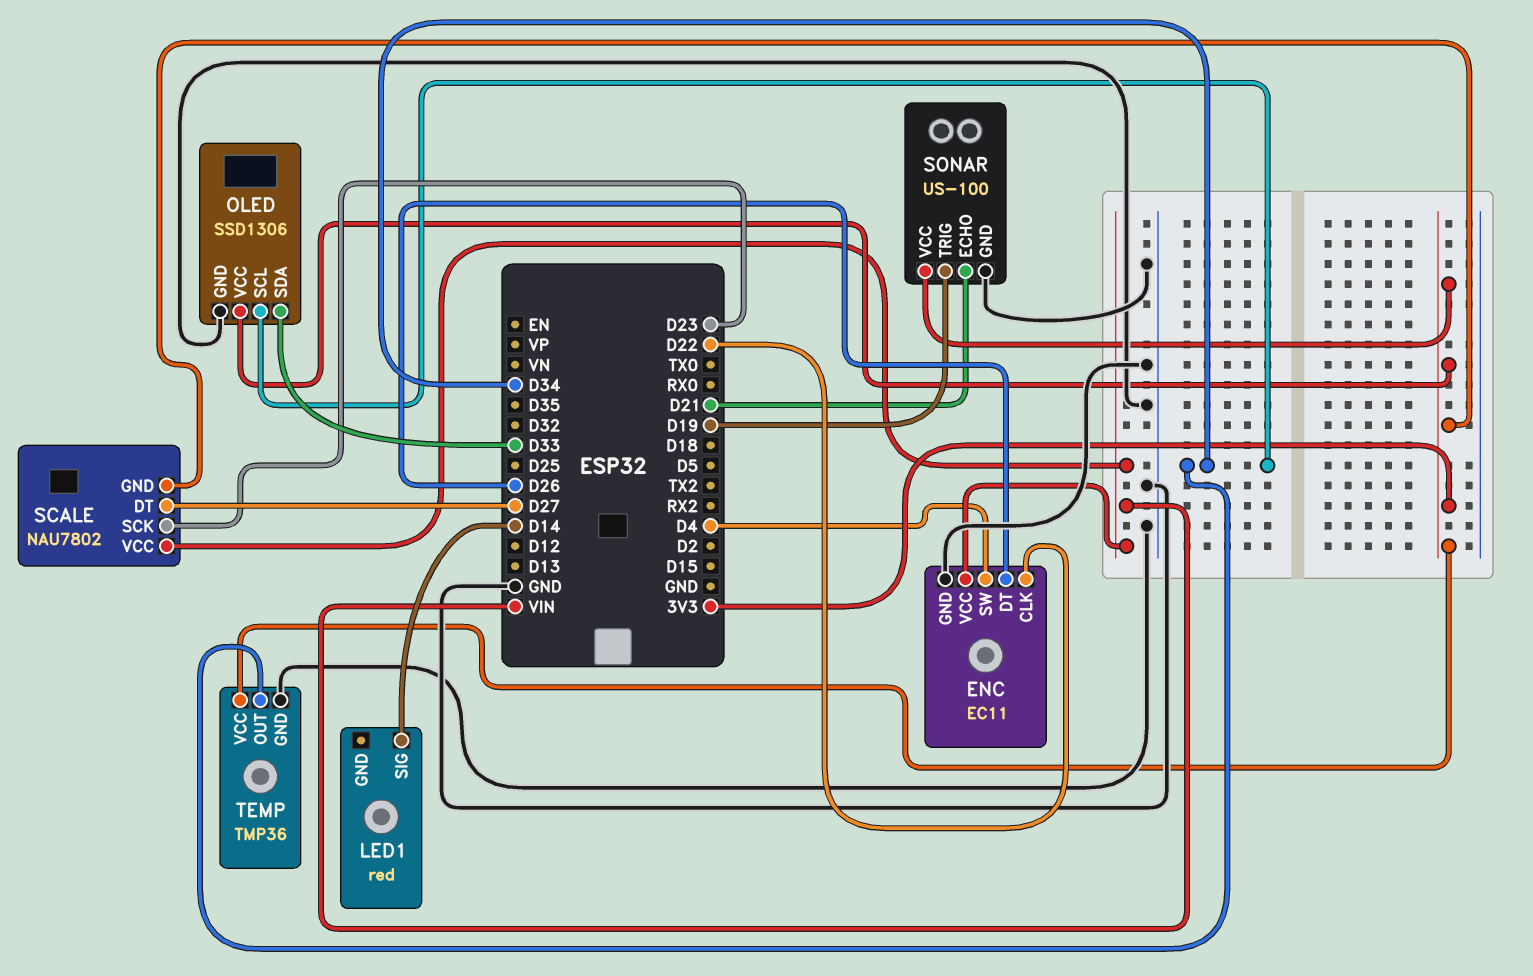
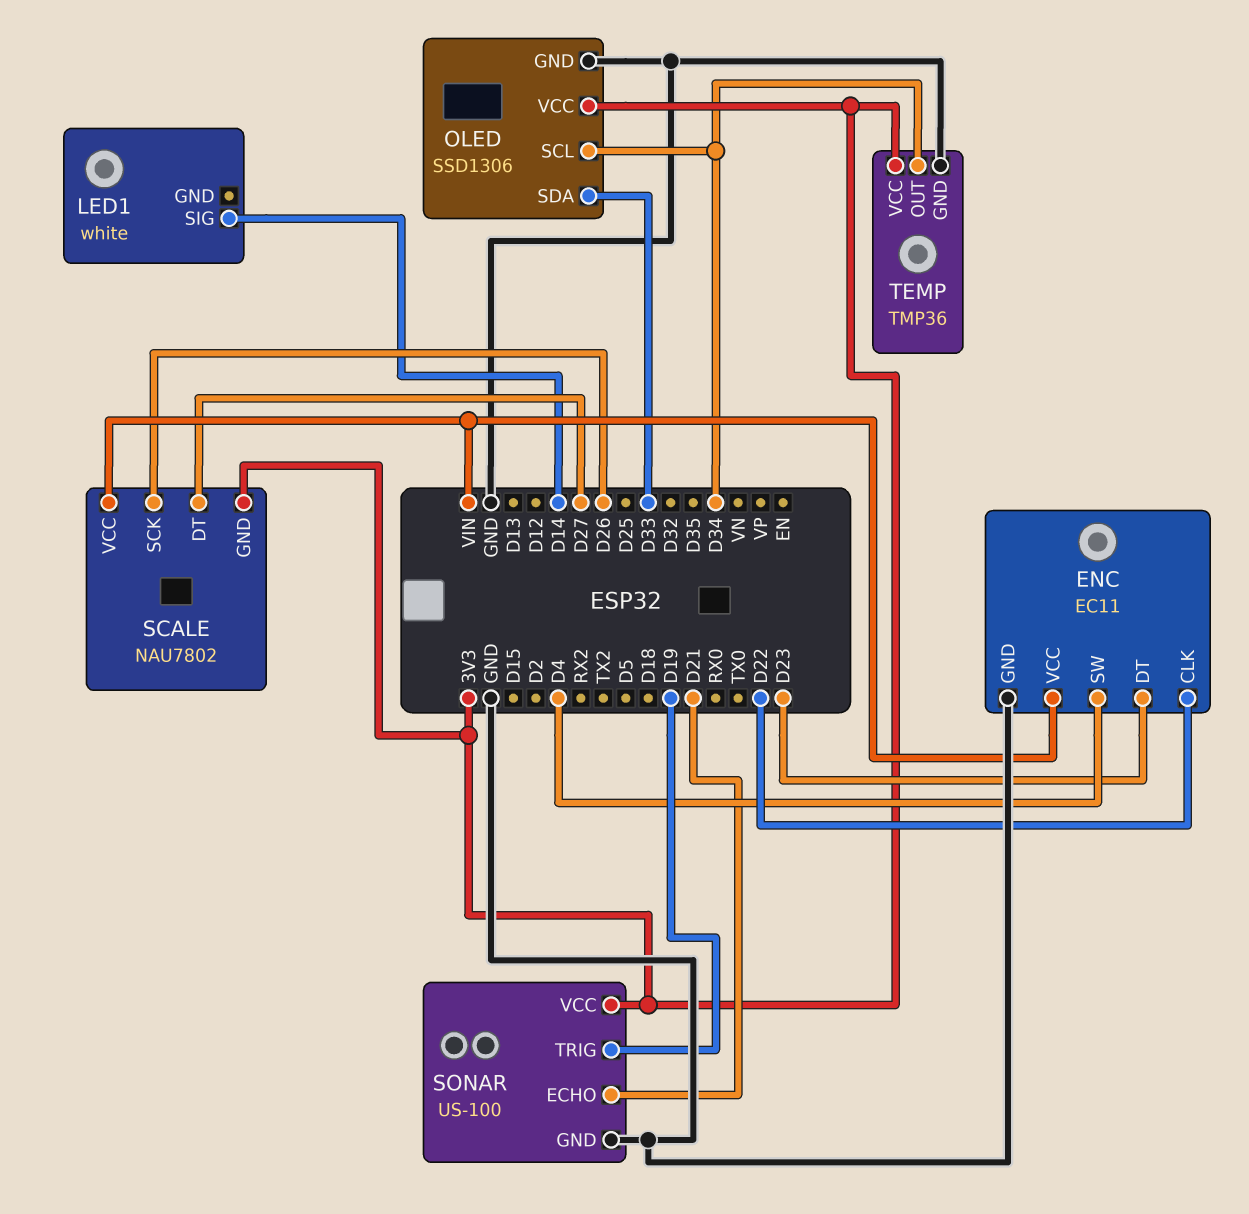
ENC pin DT: D26 -> D23
LED1: red -> white
SCALE pin SCK: D23 -> D26

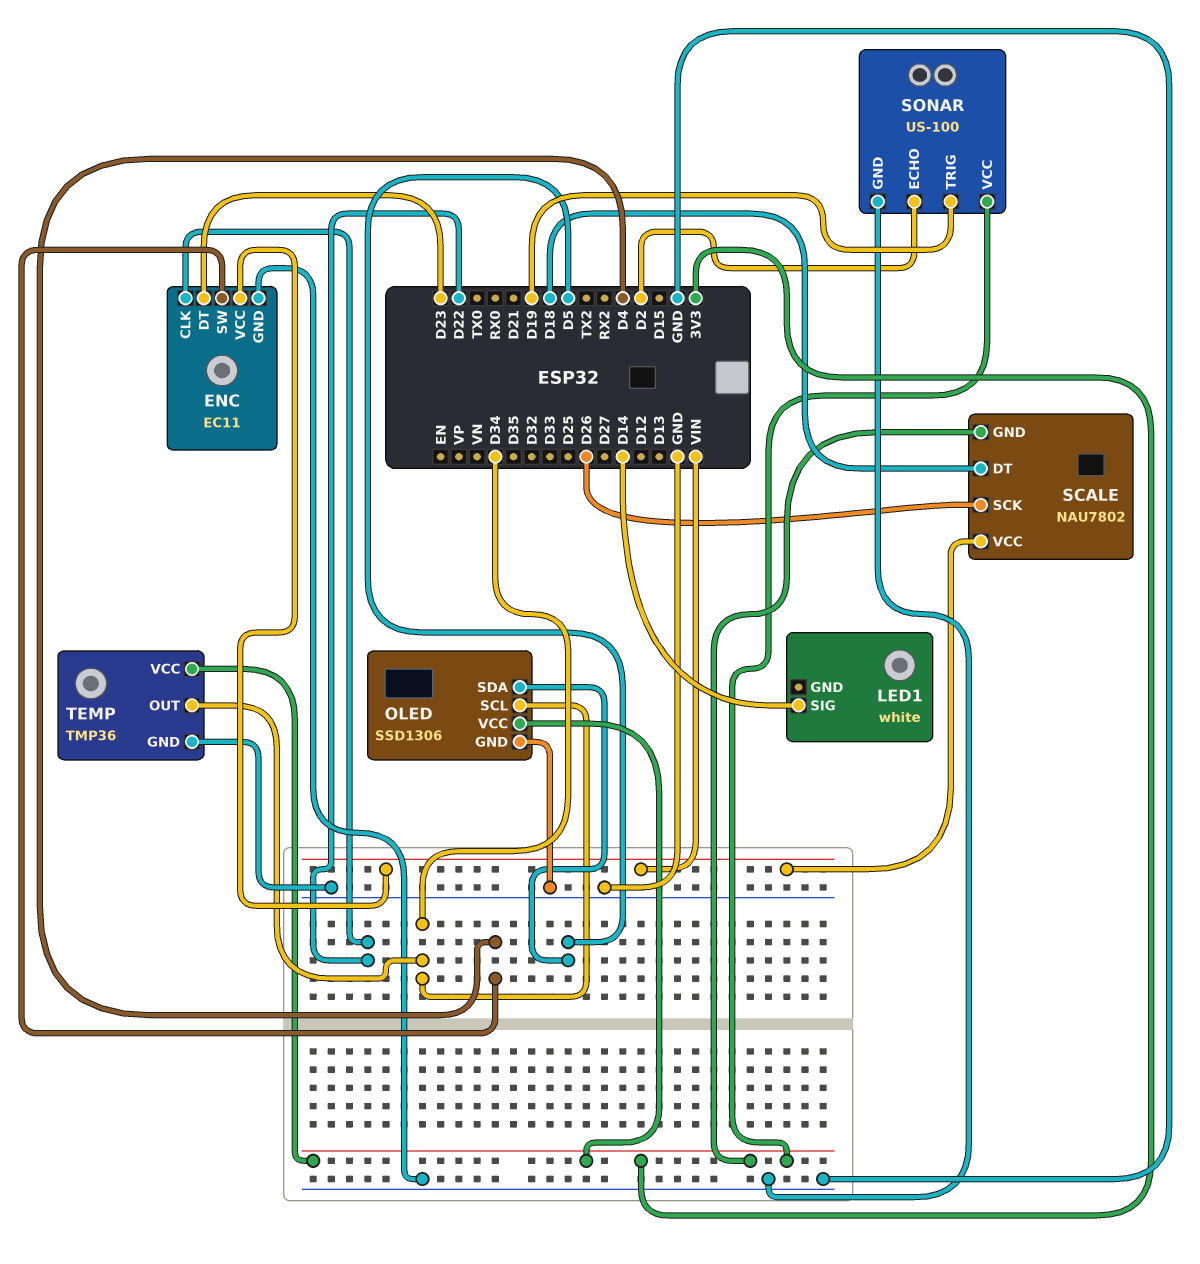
OLED pin SDA: D33 -> D5
SCALE pin DT: D27 -> D18
SONAR pin ECHO: D21 -> D2

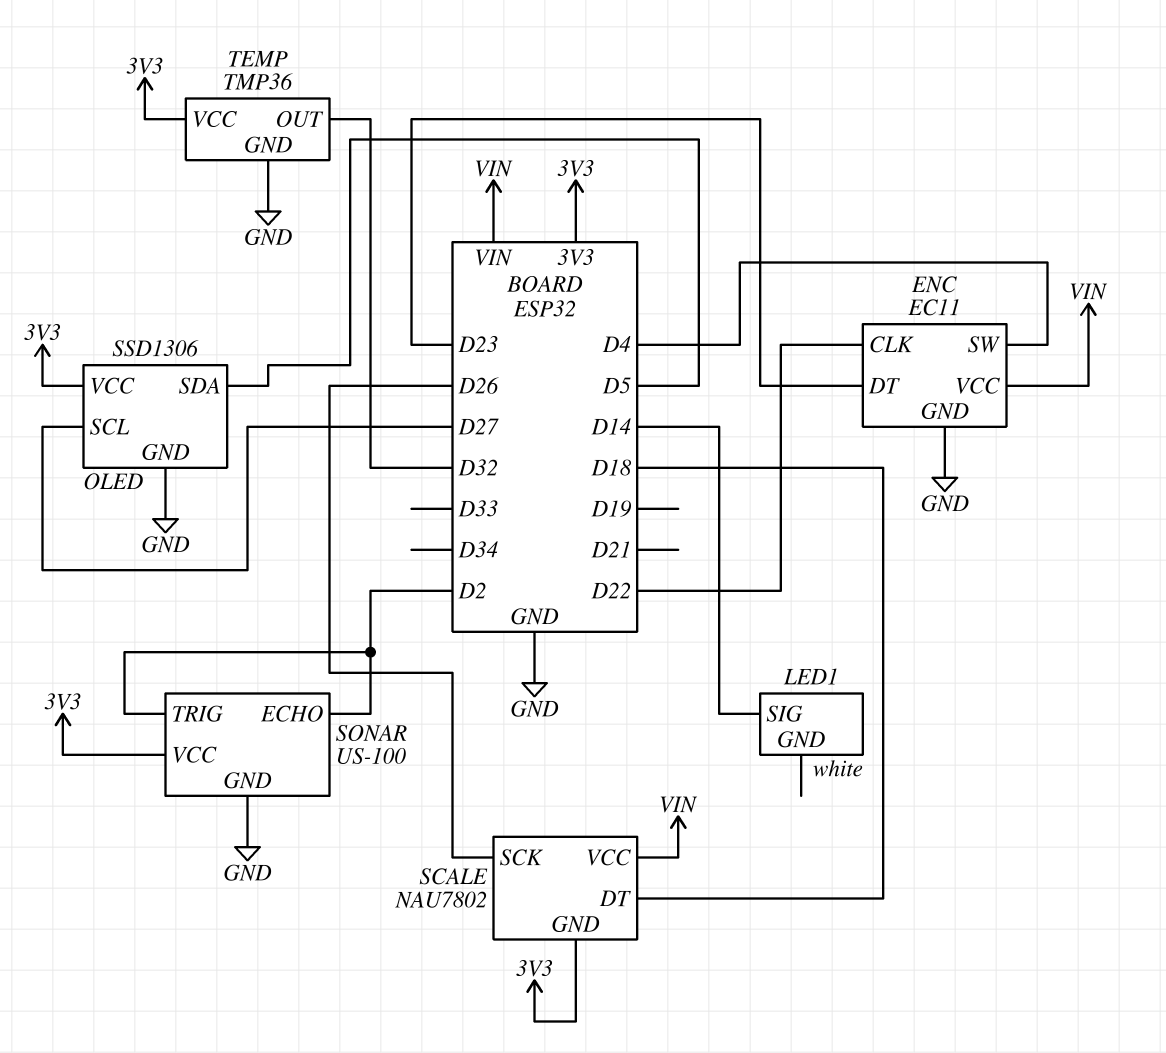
OLED pin SCL: D34 -> D27
SONAR pin TRIG: D19 -> D2
TEMP pin OUT: D34 -> D32

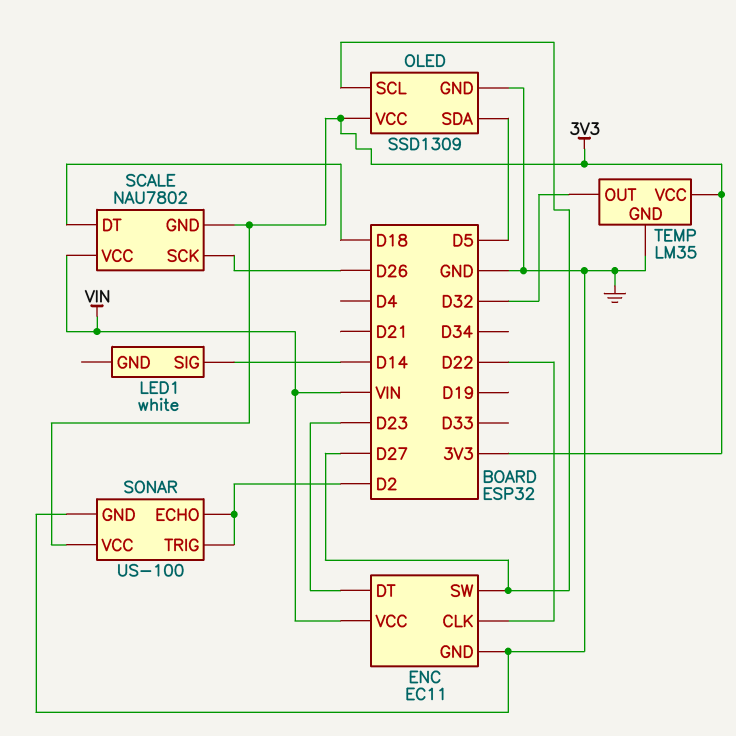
ENC pin SW: D4 -> D27
OLED: SSD1306 -> SSD1309
TEMP: TMP36 -> LM35

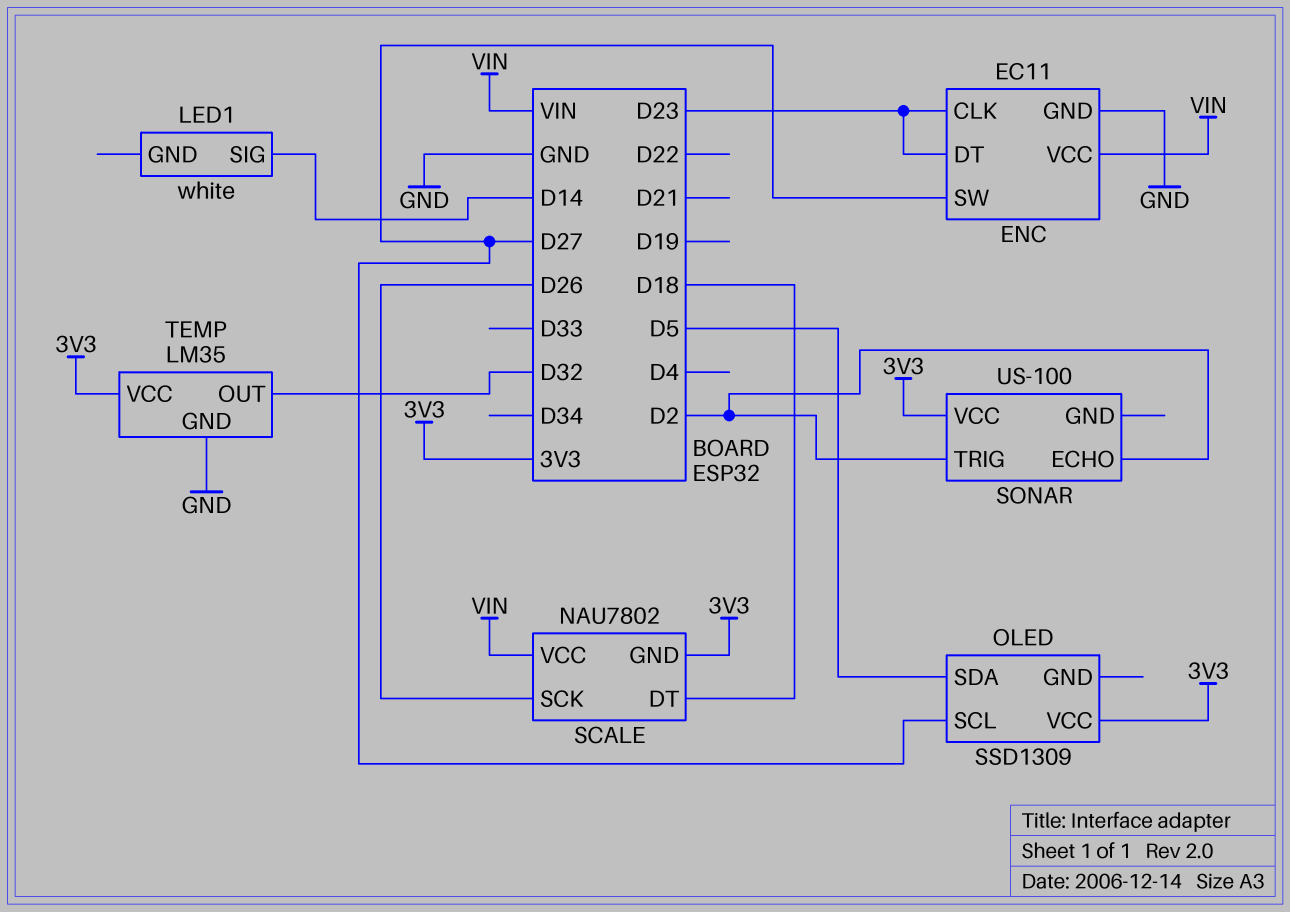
ENC pin CLK: D22 -> D23
OLED pin GND: GND -> none
SONAR pin GND: GND -> none

